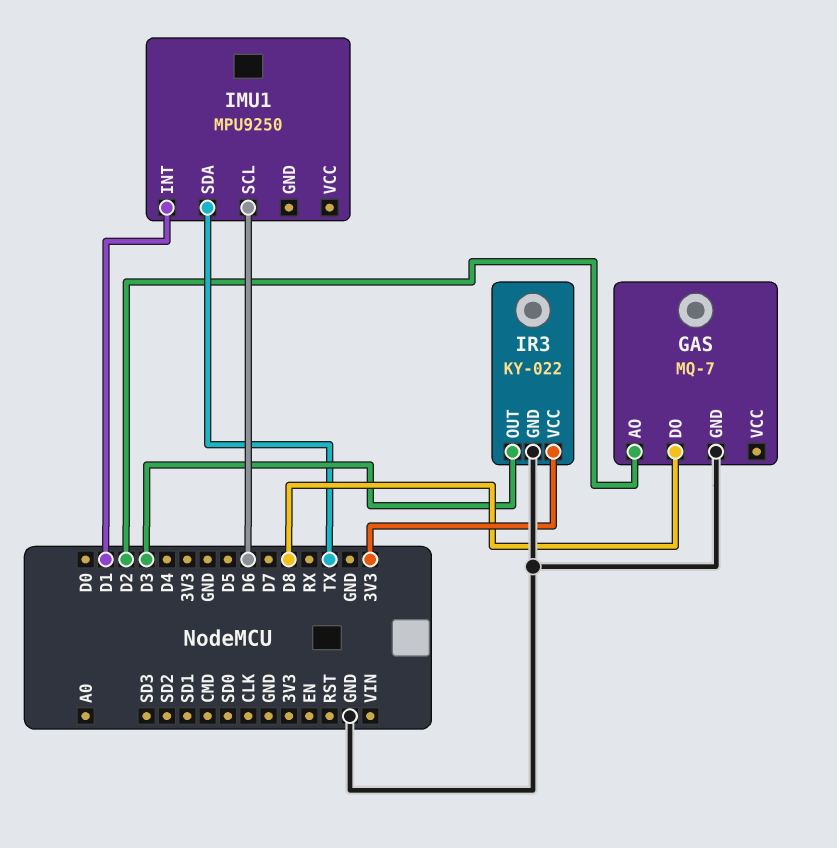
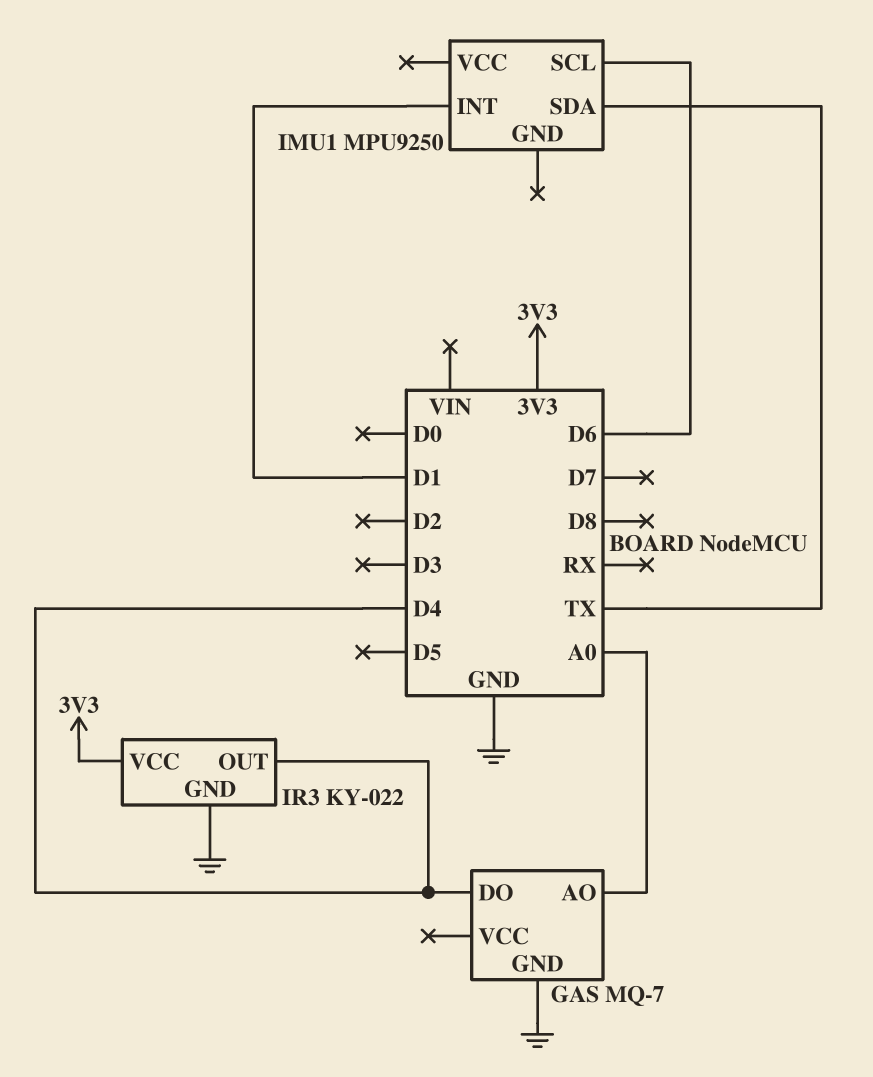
GAS pin AO: D2 -> A0
GAS pin DO: D8 -> D4
IR3 pin OUT: D3 -> D4

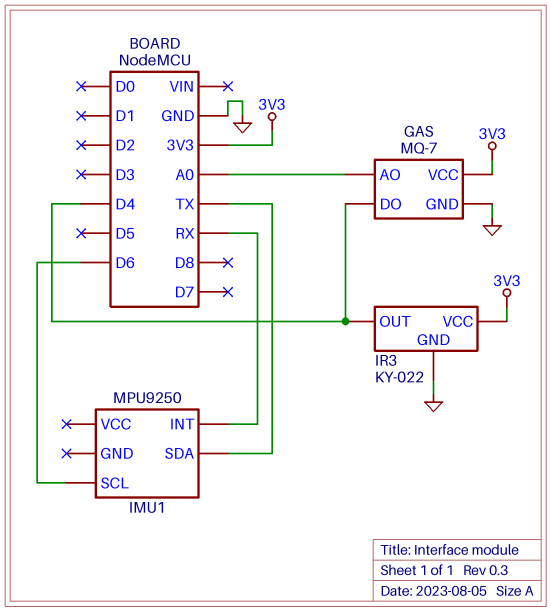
GAS pin VCC: none -> 3V3
IMU1 pin INT: D1 -> RX

